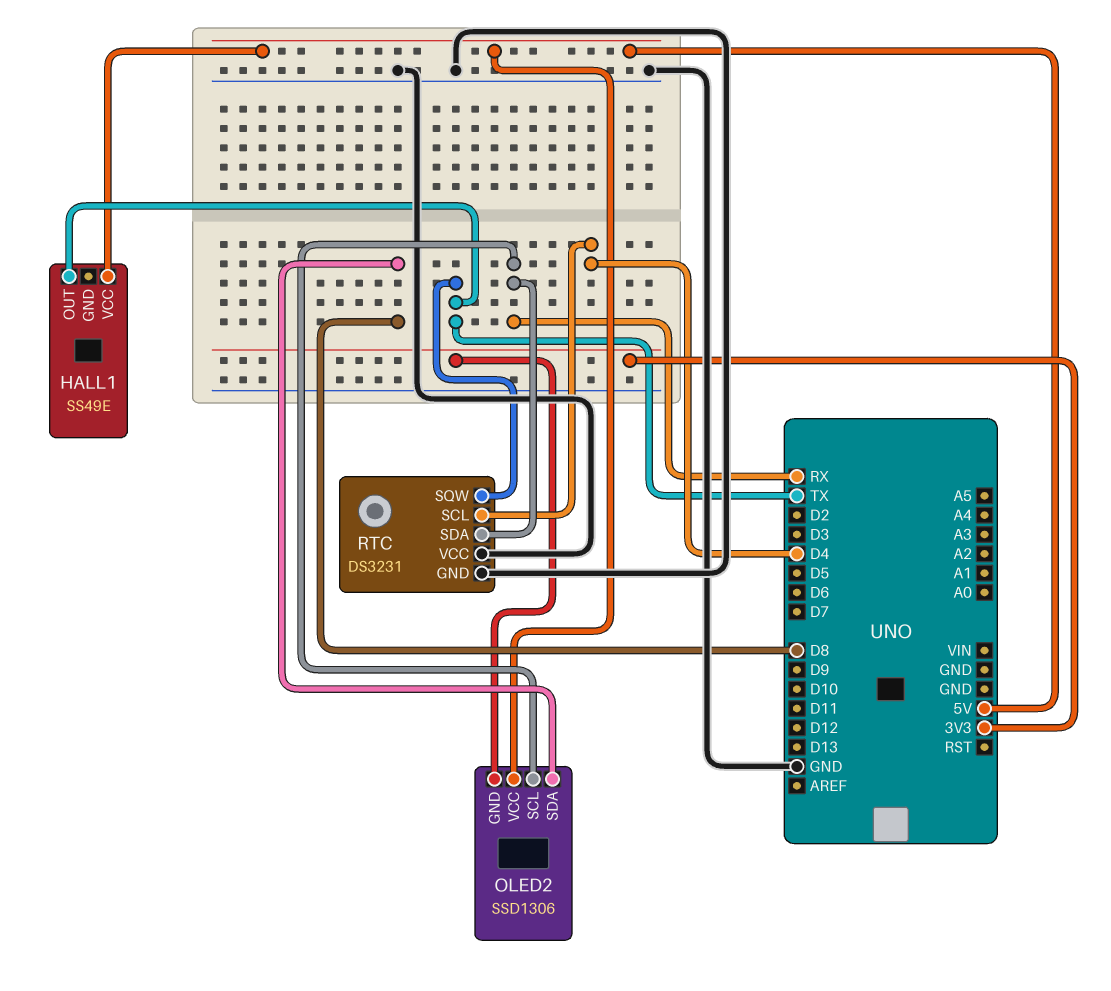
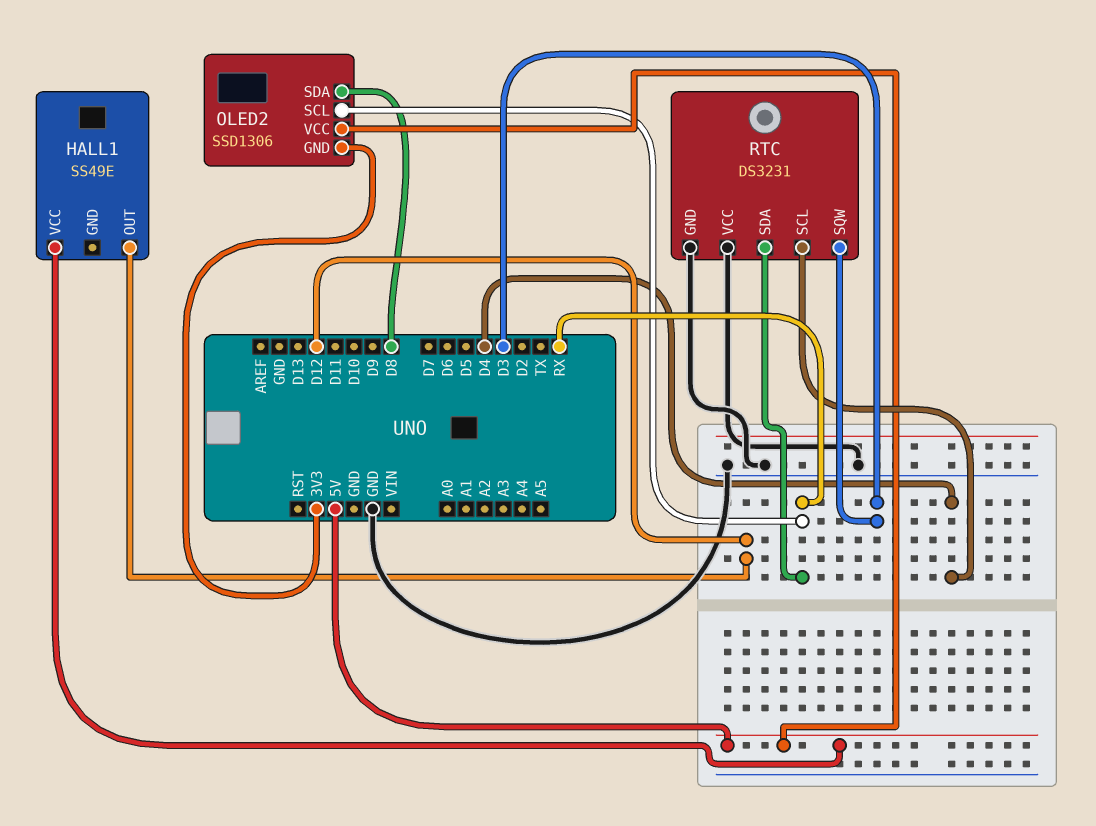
HALL1 pin OUT: TX -> D12
RTC pin SQW: TX -> D3

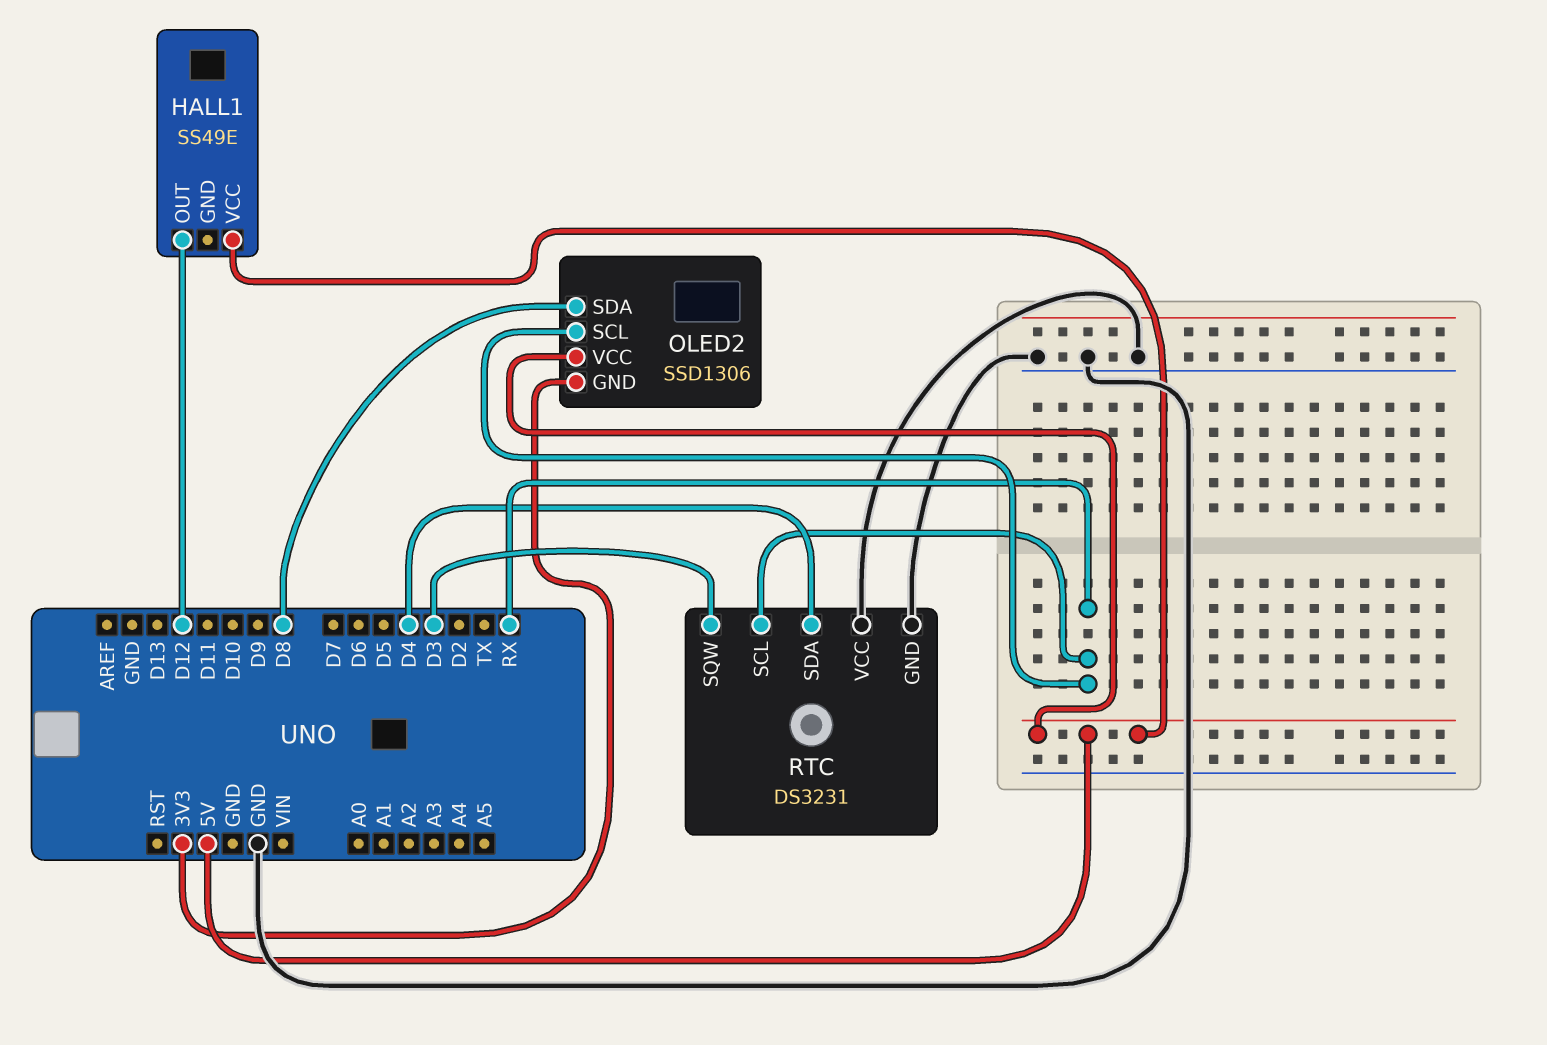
RTC pin SCL: D4 -> RX
RTC pin SDA: RX -> D4

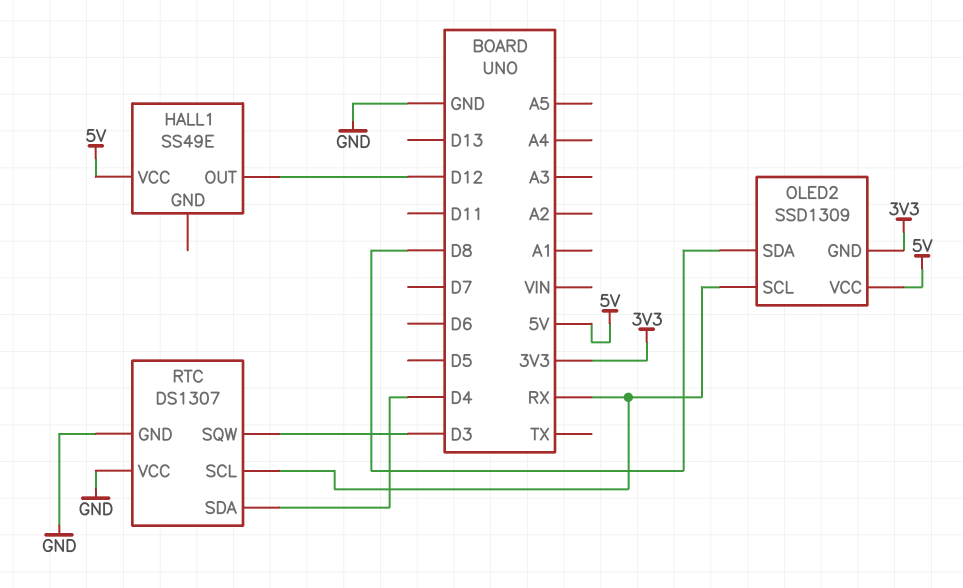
OLED2: SSD1306 -> SSD1309
RTC: DS3231 -> DS1307

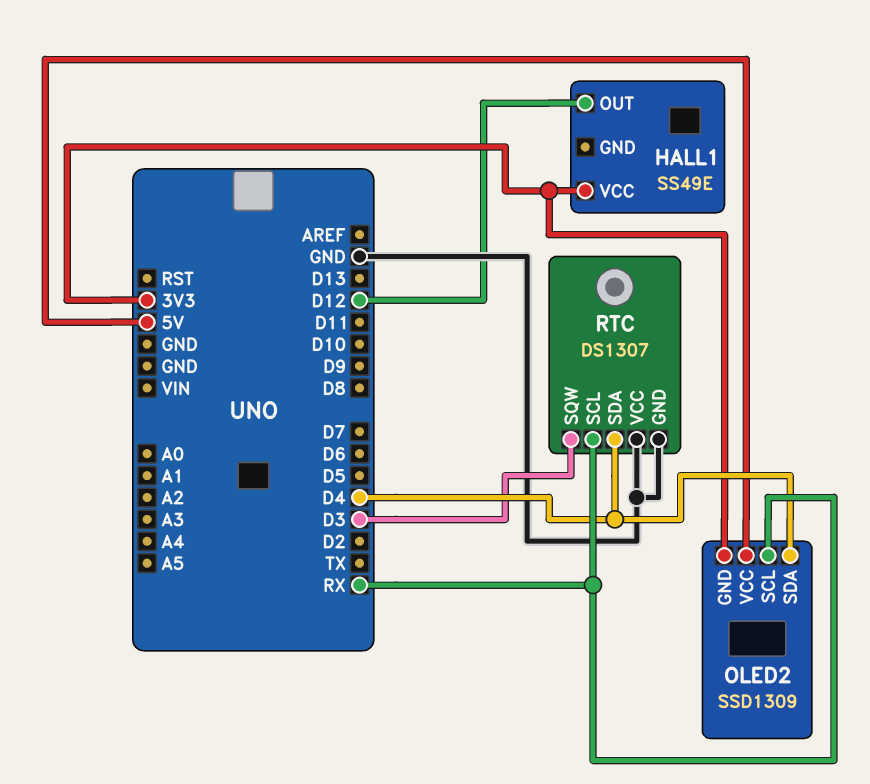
HALL1 pin VCC: 5V -> 3V3
OLED2 pin SDA: D8 -> D4

